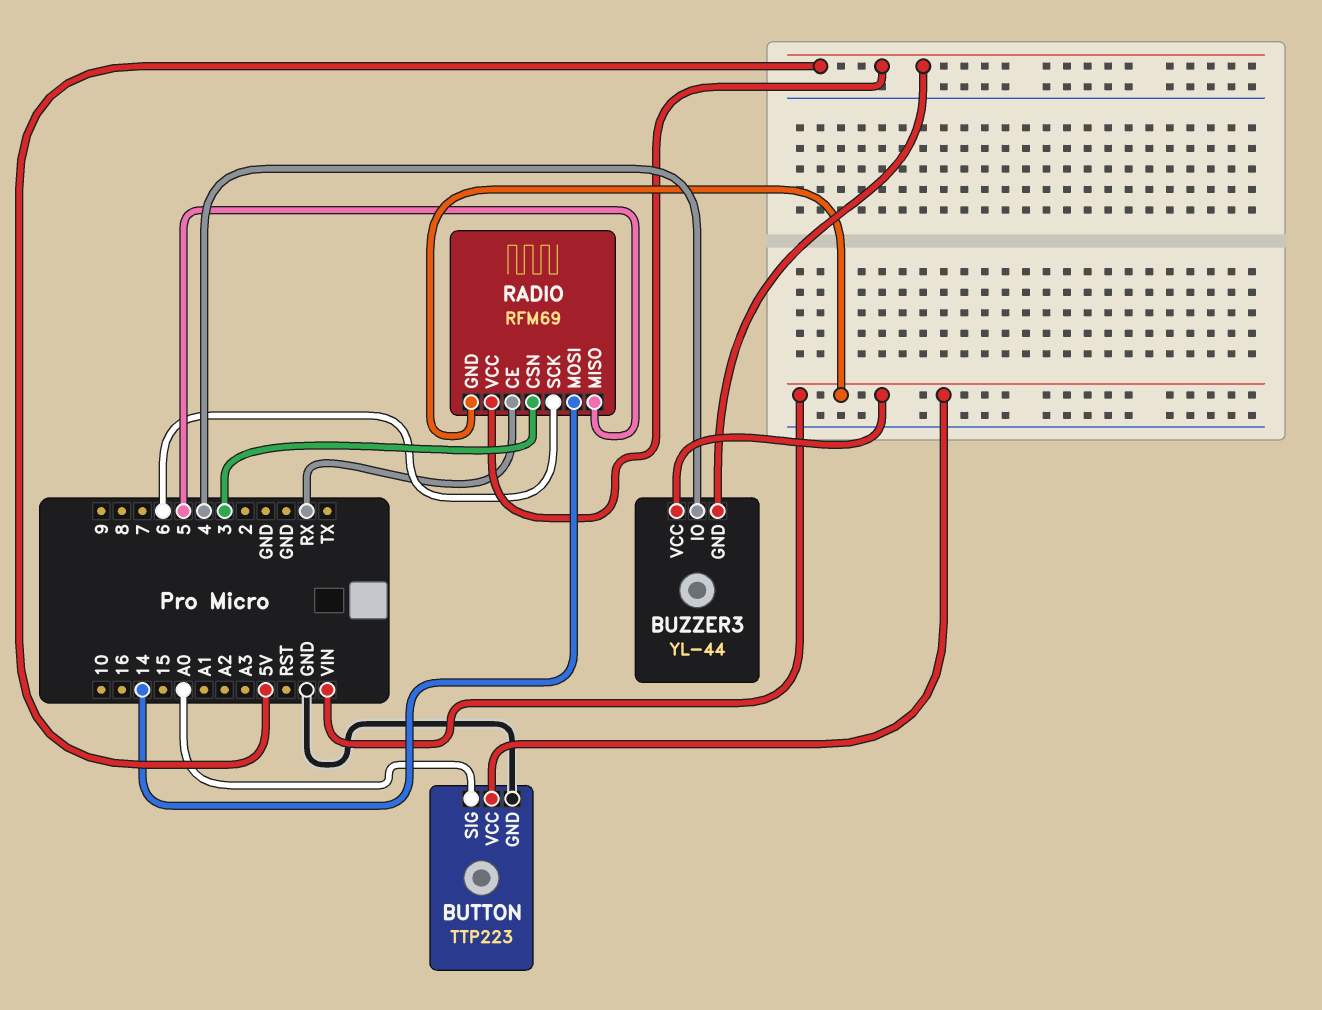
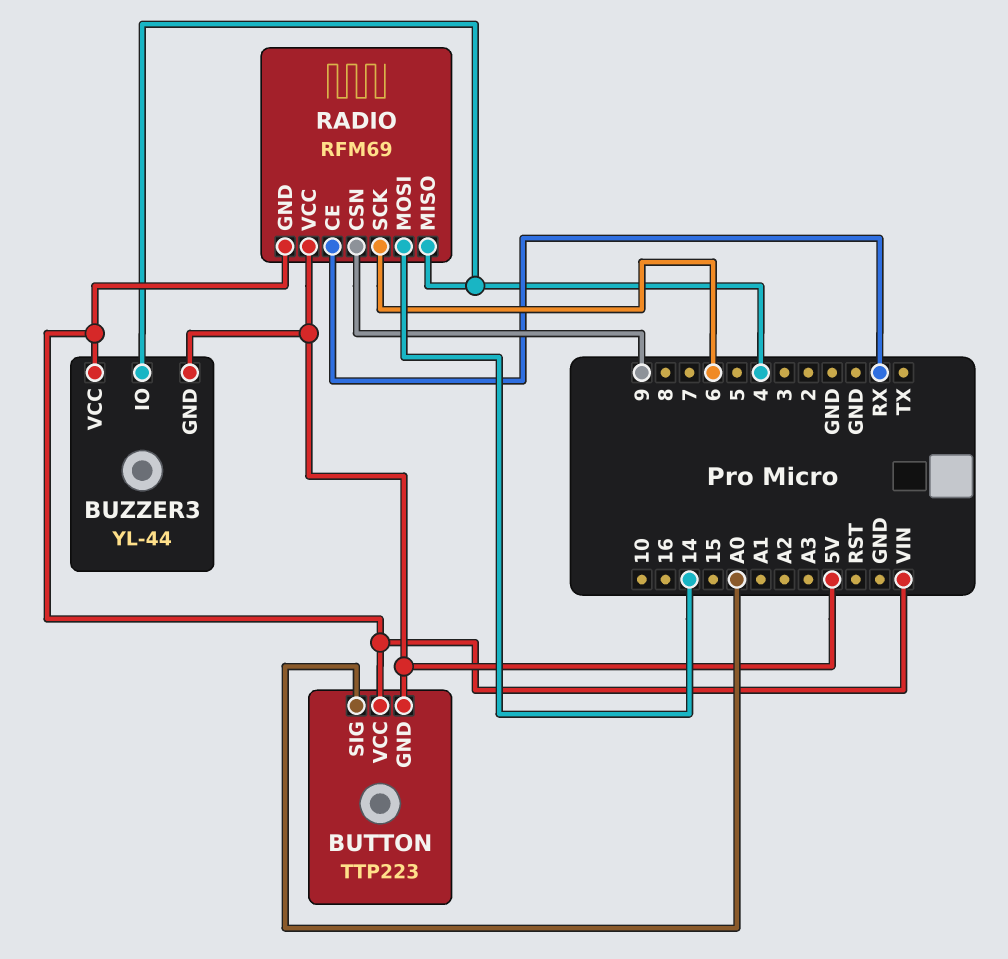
BUTTON pin GND: GND -> 5V
RADIO pin CSN: 3 -> 9
RADIO pin MISO: 5 -> 4

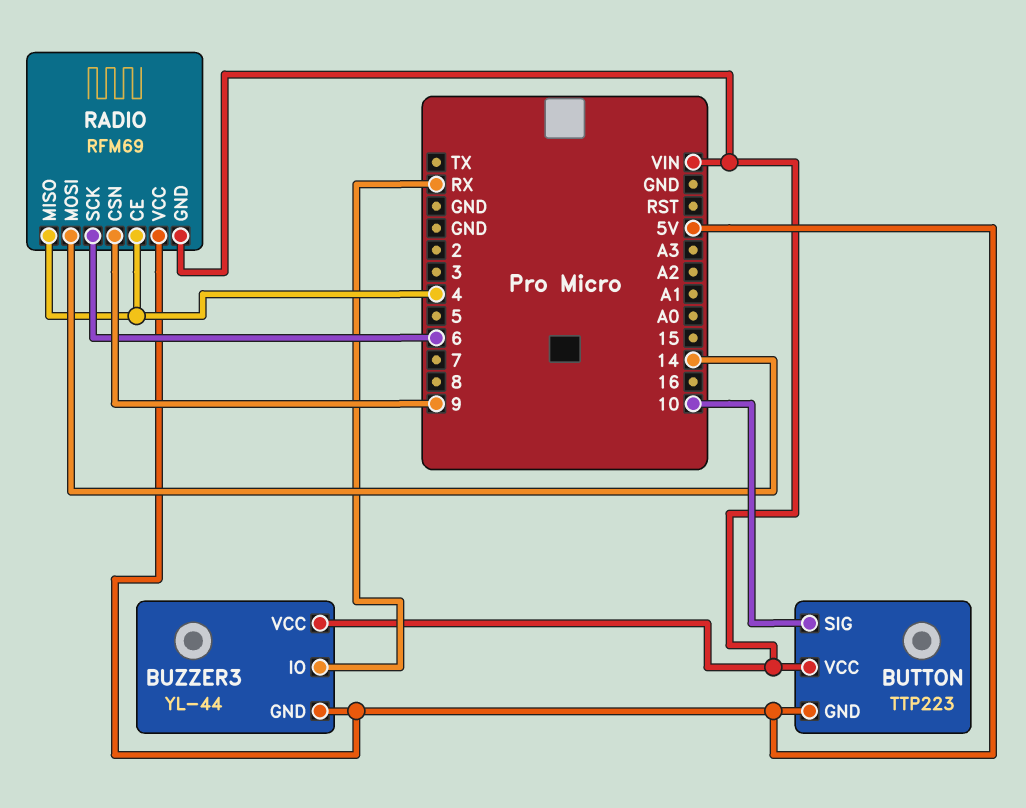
BUTTON pin SIG: A0 -> 10
BUZZER3 pin IO: 4 -> RX
RADIO pin CE: RX -> 4

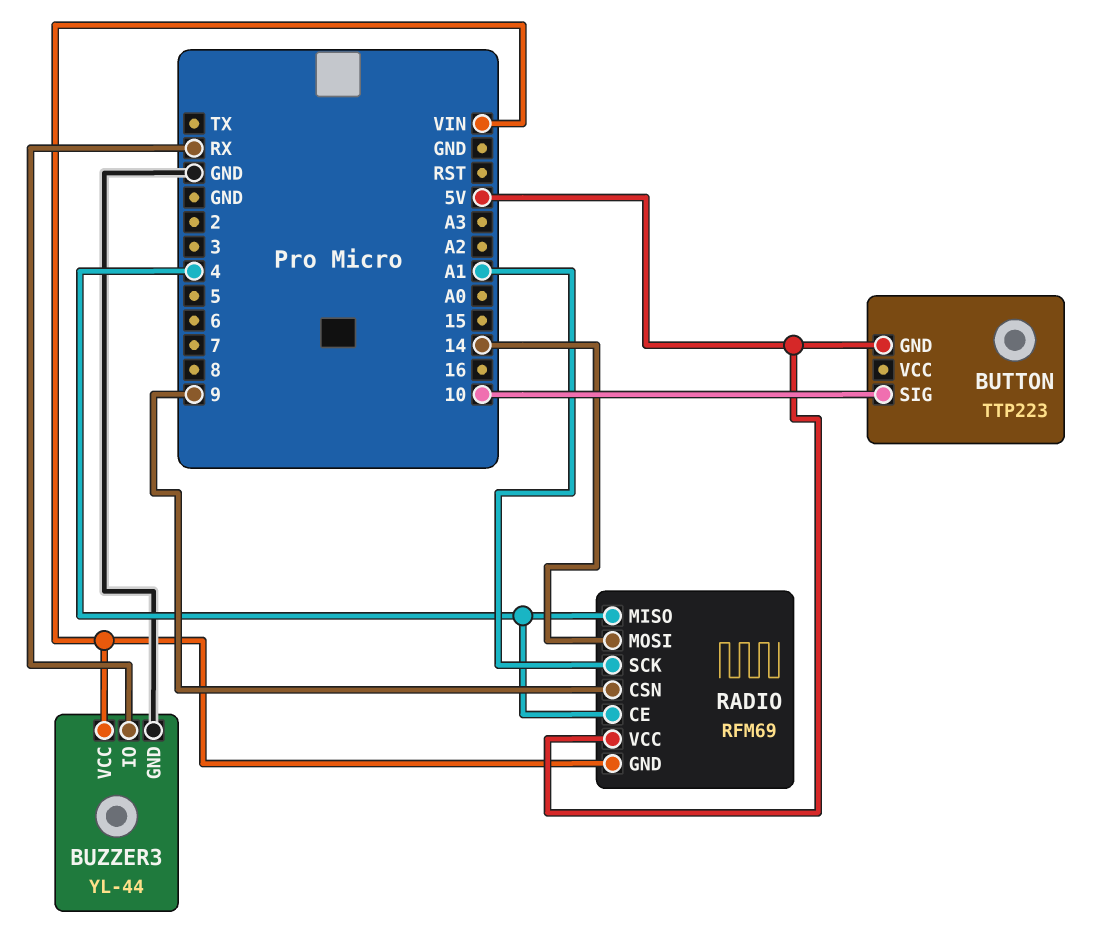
BUTTON pin VCC: VIN -> none
BUZZER3 pin GND: 5V -> GND
RADIO pin SCK: 6 -> A1

